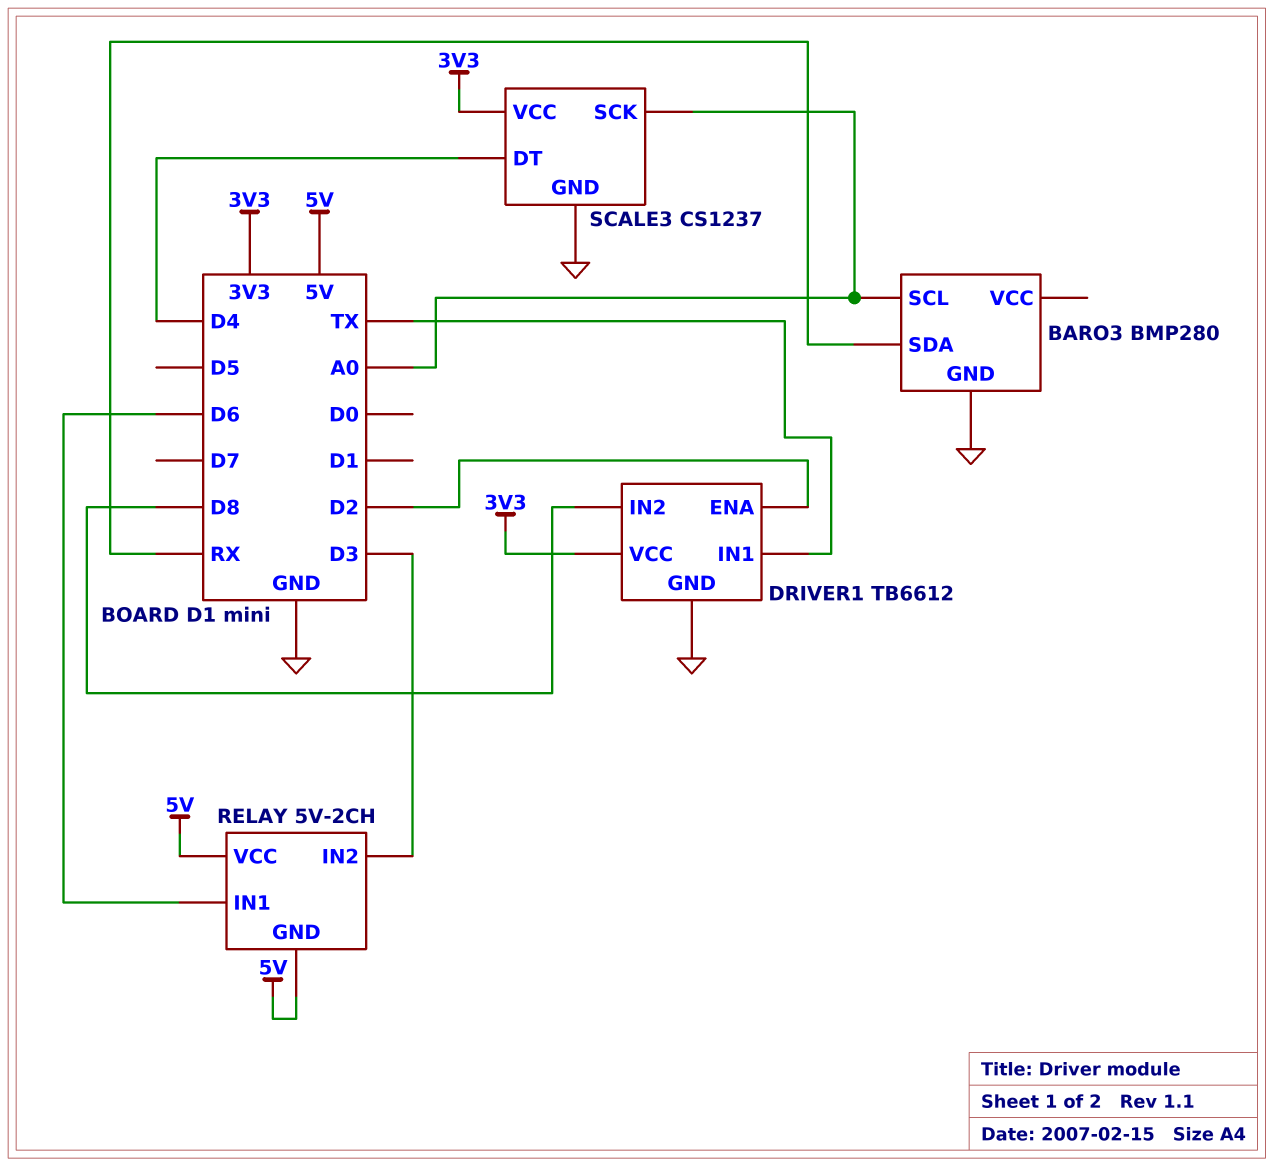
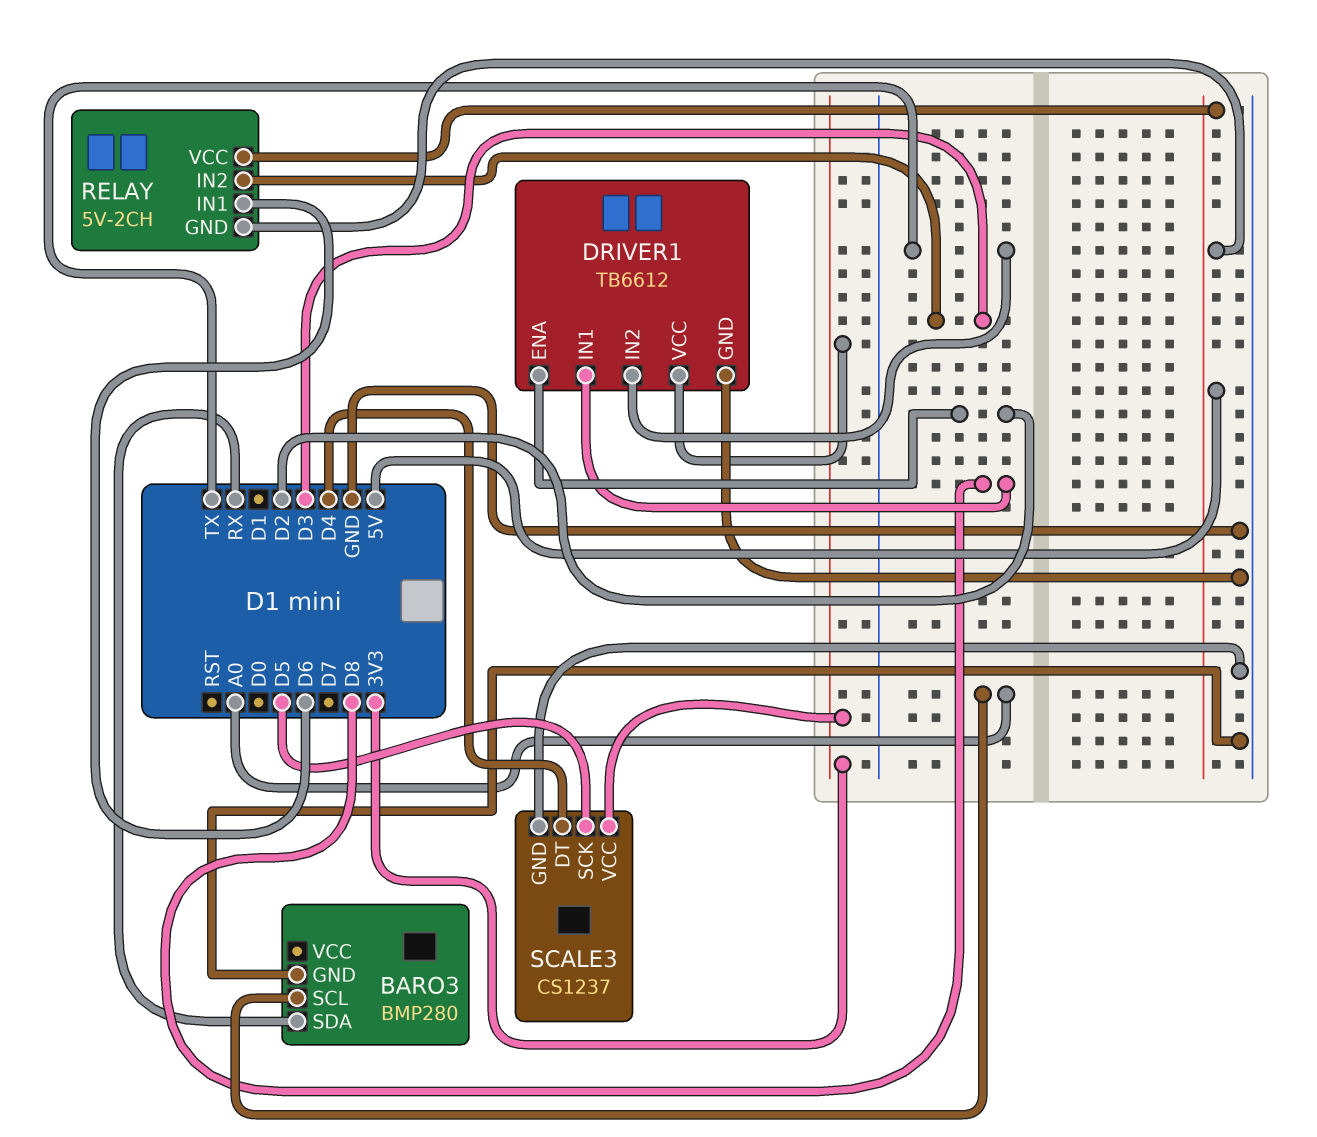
DRIVER1 pin IN1: TX -> D8
DRIVER1 pin IN2: D8 -> TX
SCALE3 pin SCK: A0 -> D5

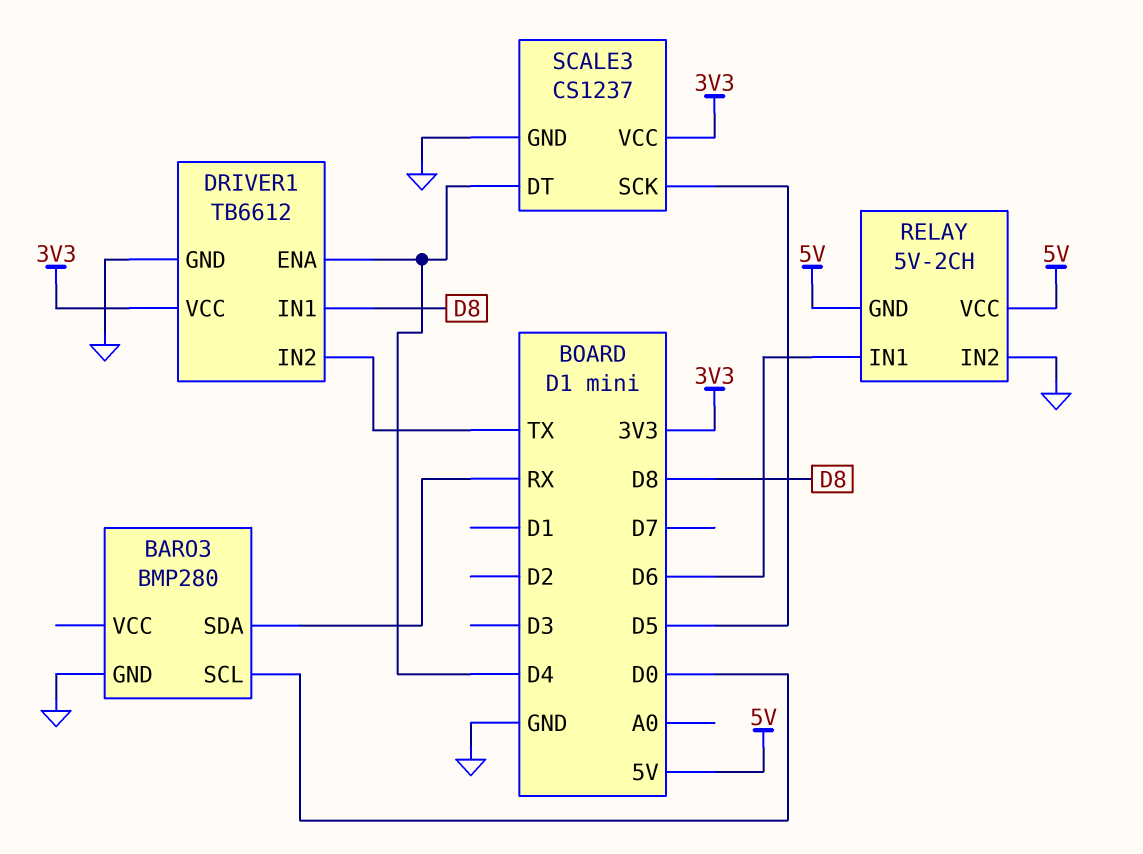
BARO3 pin SCL: A0 -> D0
DRIVER1 pin ENA: D2 -> D4
RELAY pin IN2: D3 -> GND

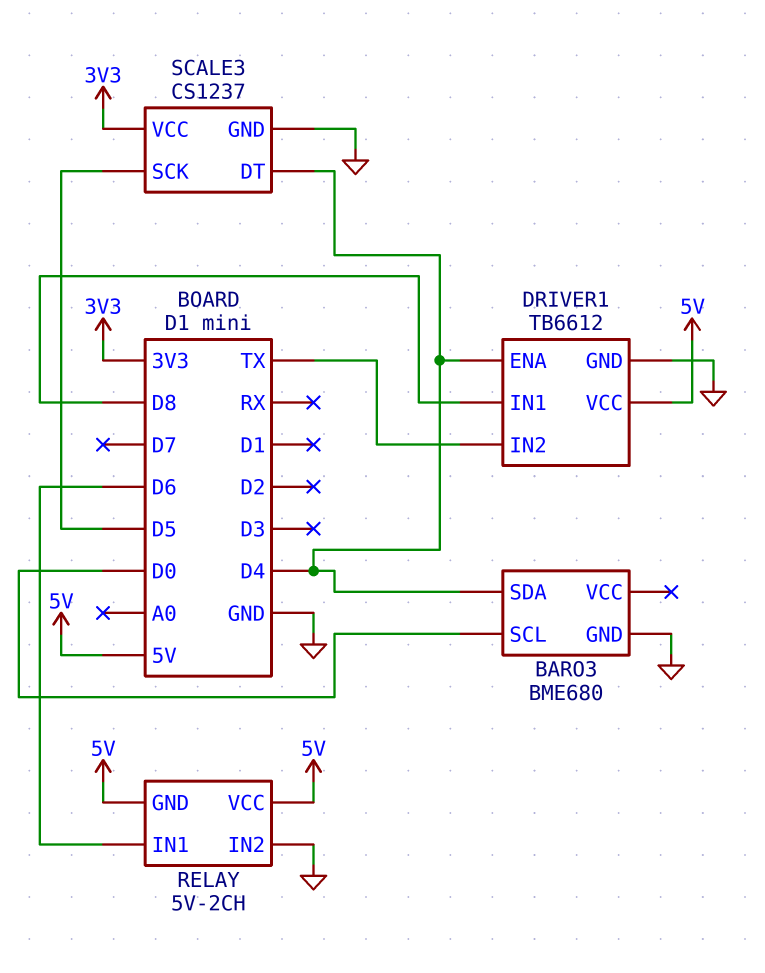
BARO3: BMP280 -> BME680
BARO3 pin SDA: RX -> D4
DRIVER1 pin VCC: 3V3 -> 5V

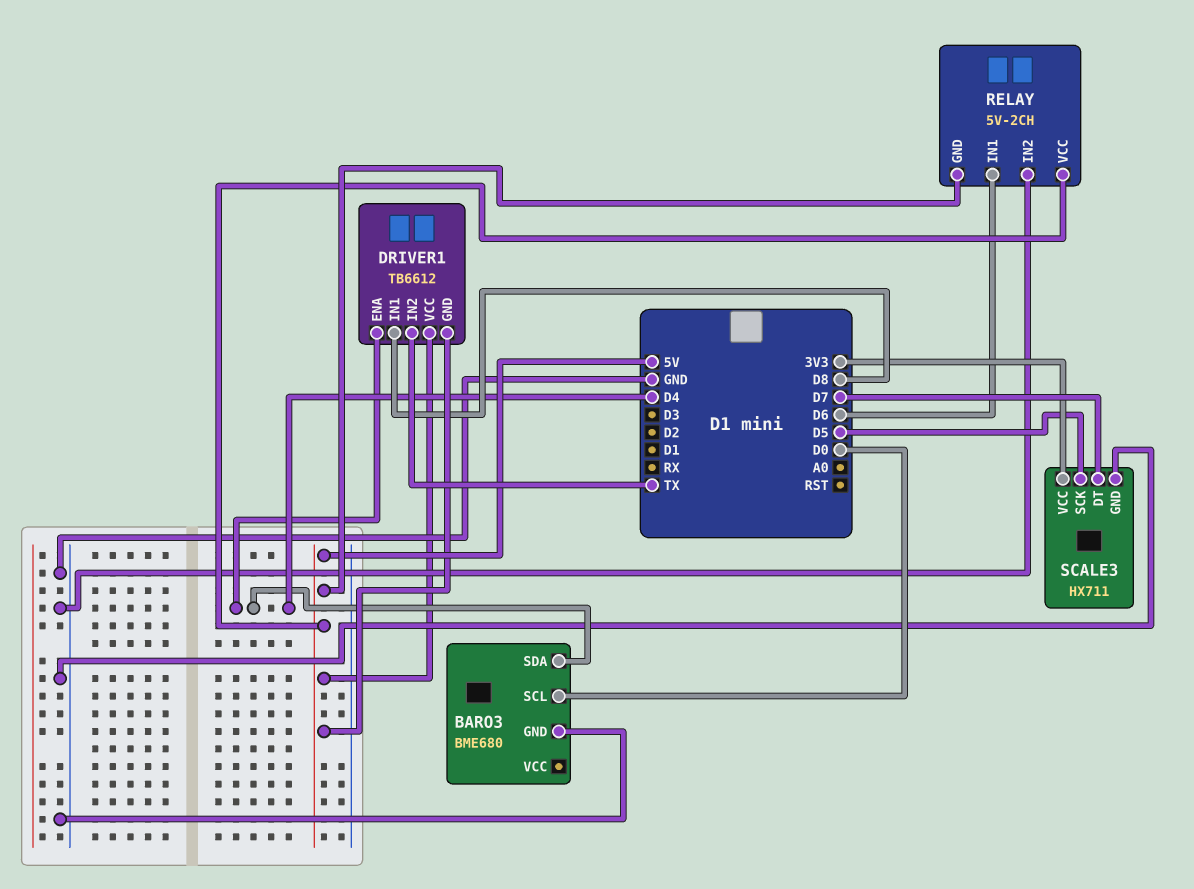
DRIVER1 pin GND: GND -> 5V
SCALE3: CS1237 -> HX711
SCALE3 pin DT: D4 -> D7

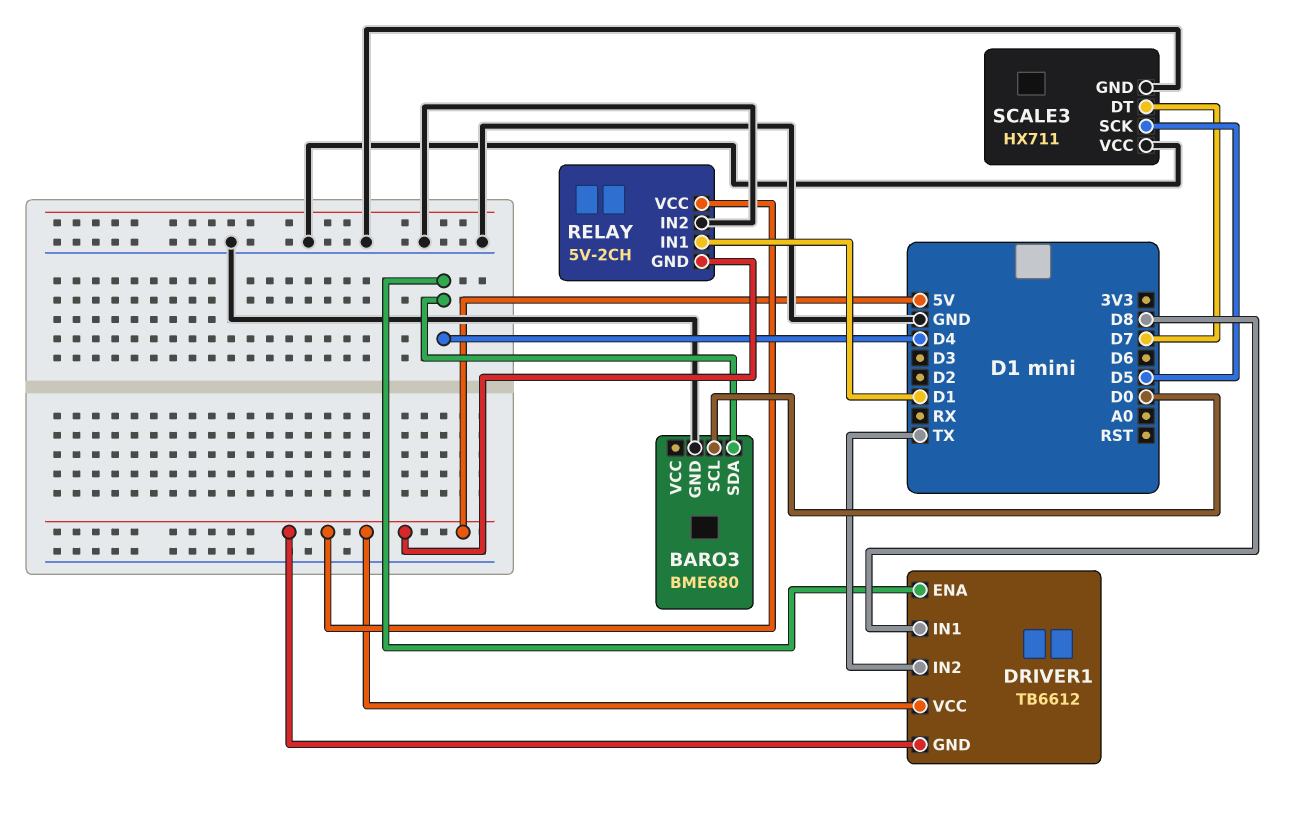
RELAY pin IN1: D6 -> D1
SCALE3 pin VCC: 3V3 -> GND

